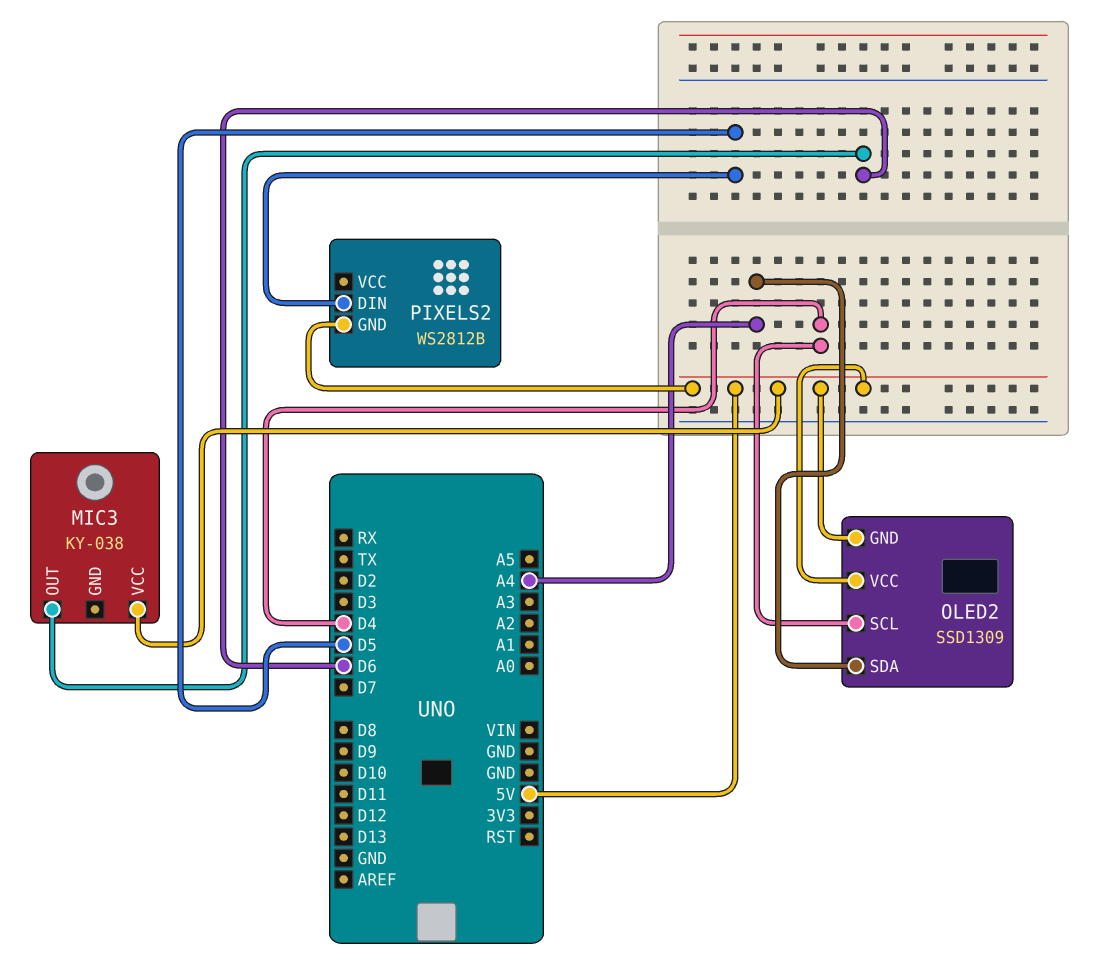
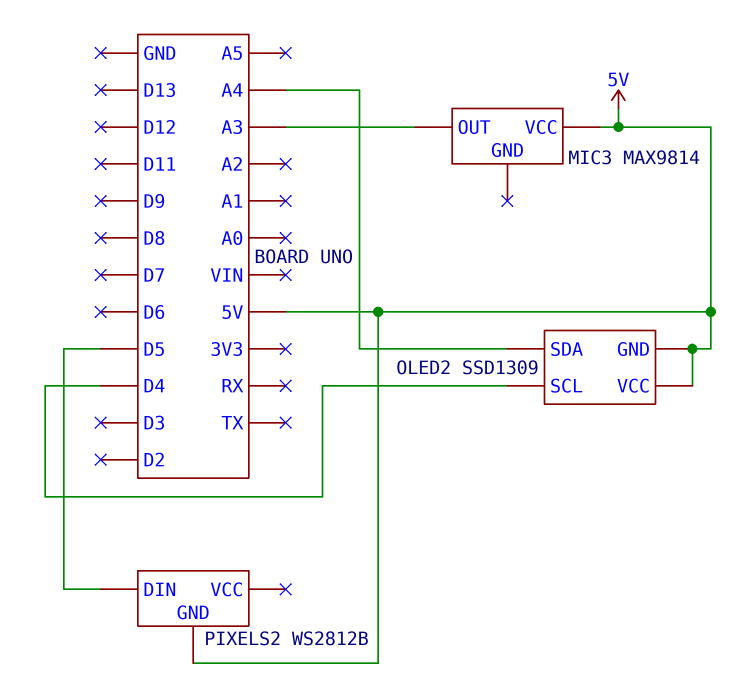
MIC3: KY-038 -> MAX9814
MIC3 pin OUT: D6 -> A3

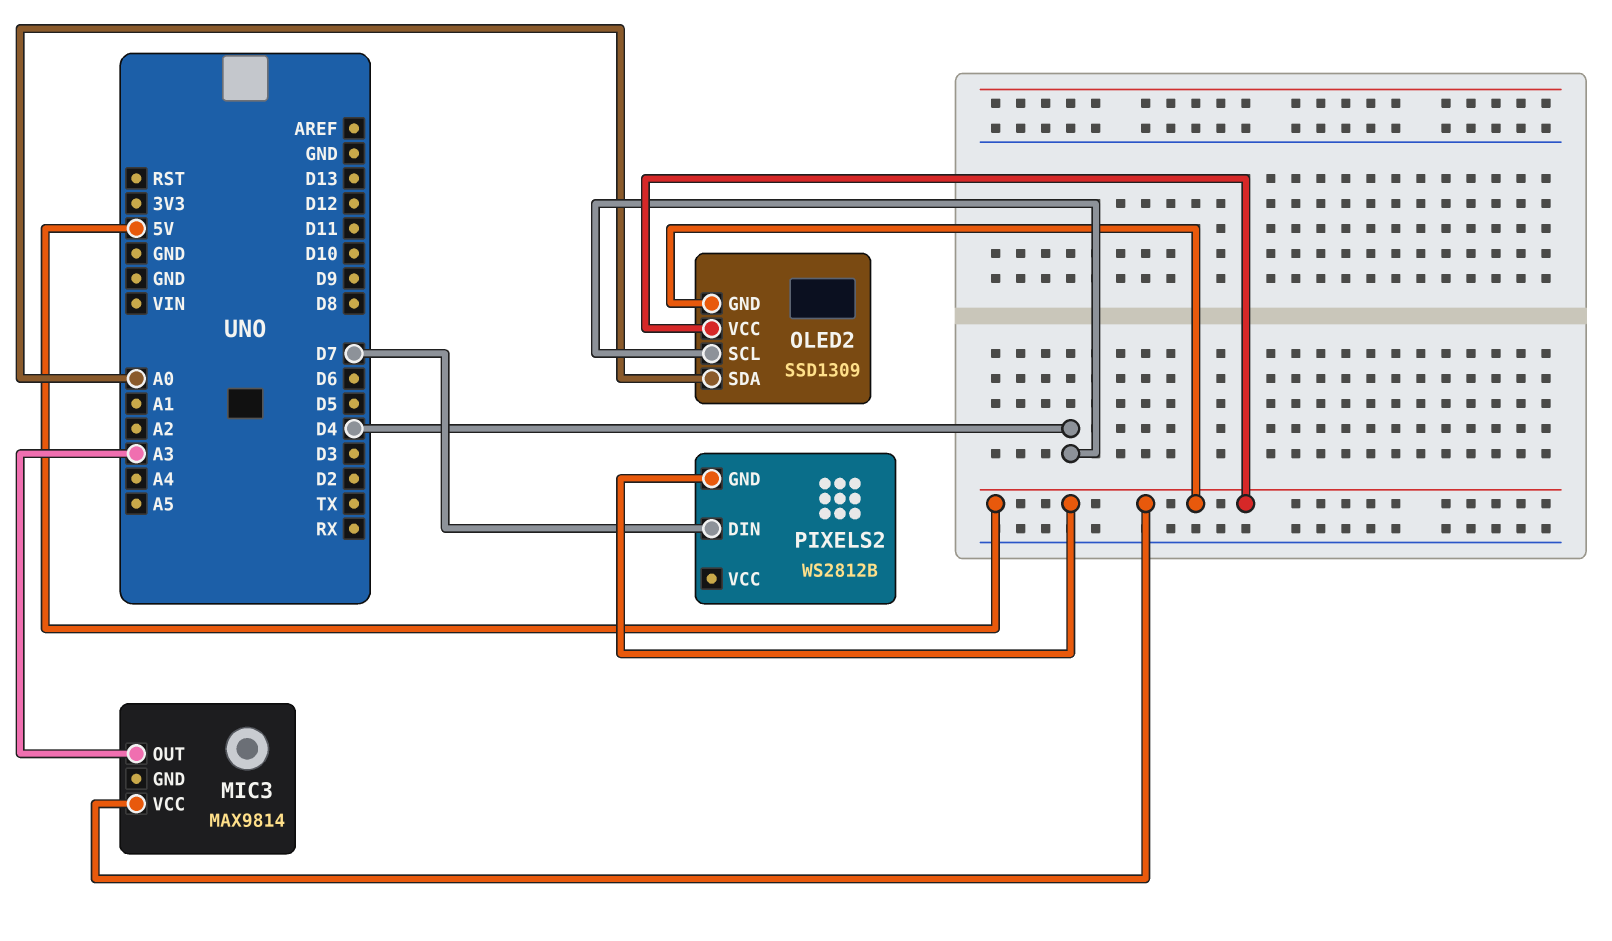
OLED2 pin SDA: A4 -> A0
PIXELS2 pin DIN: D5 -> D7

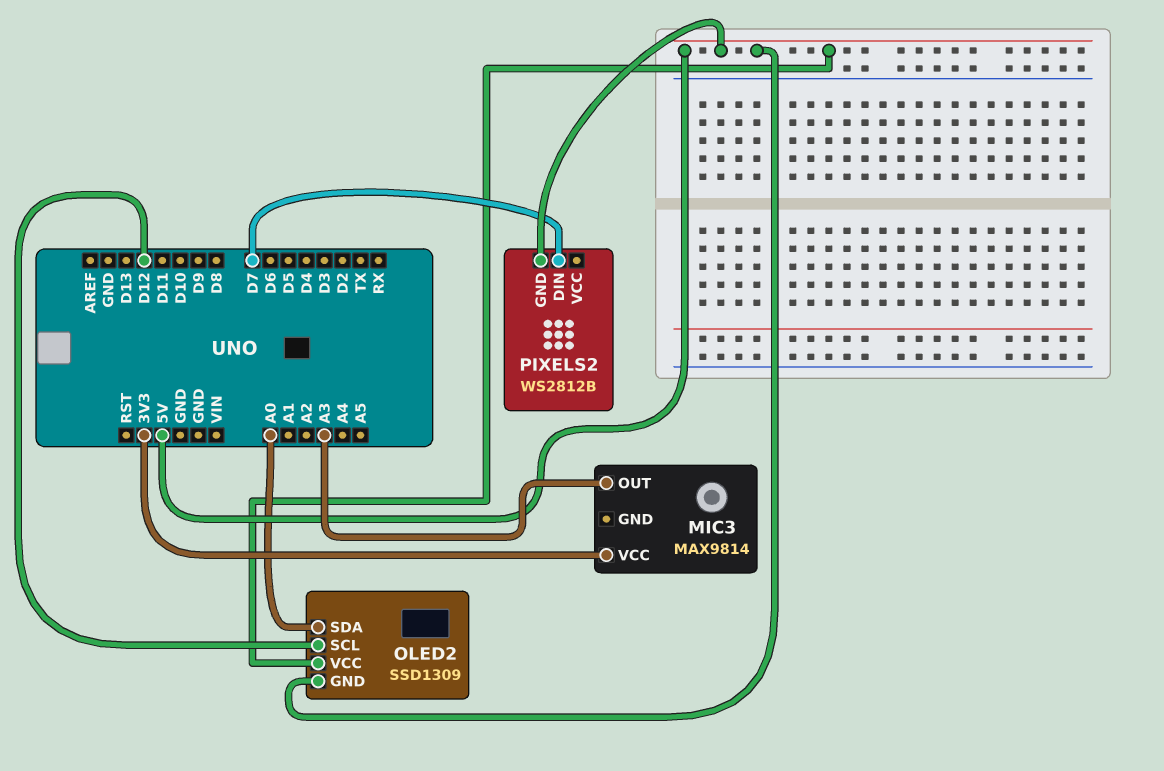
MIC3 pin VCC: 5V -> 3V3
OLED2 pin SCL: D4 -> D12

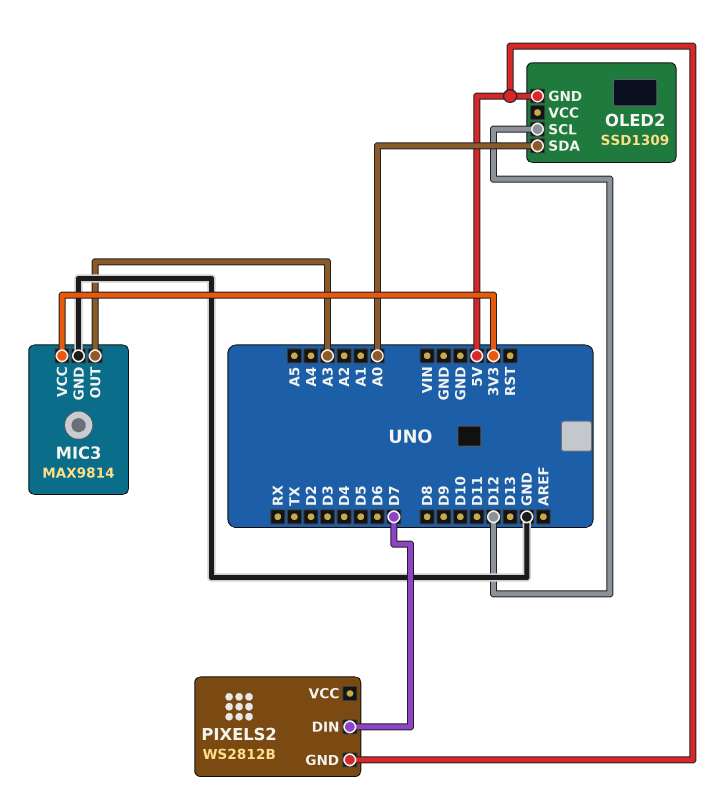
MIC3 pin GND: none -> GND
OLED2 pin VCC: 5V -> none

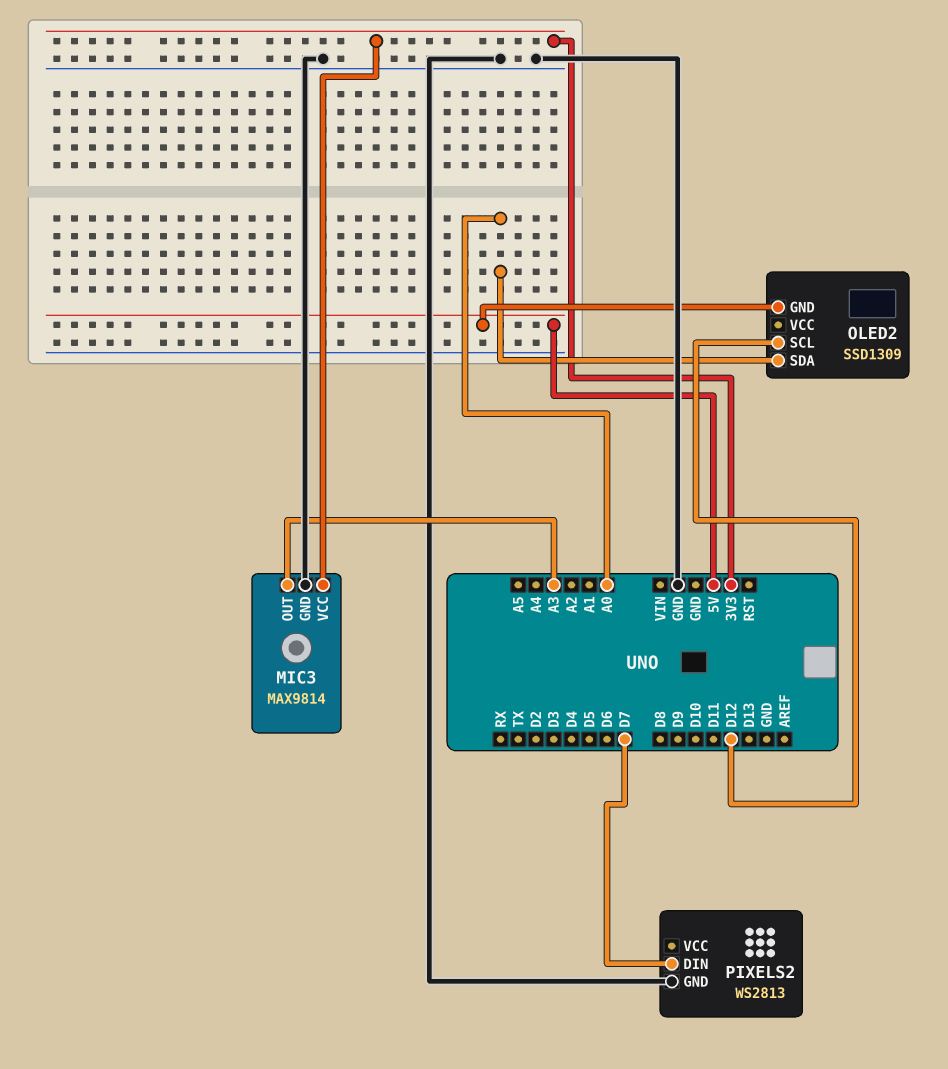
PIXELS2: WS2812B -> WS2813
PIXELS2 pin GND: 5V -> GND

